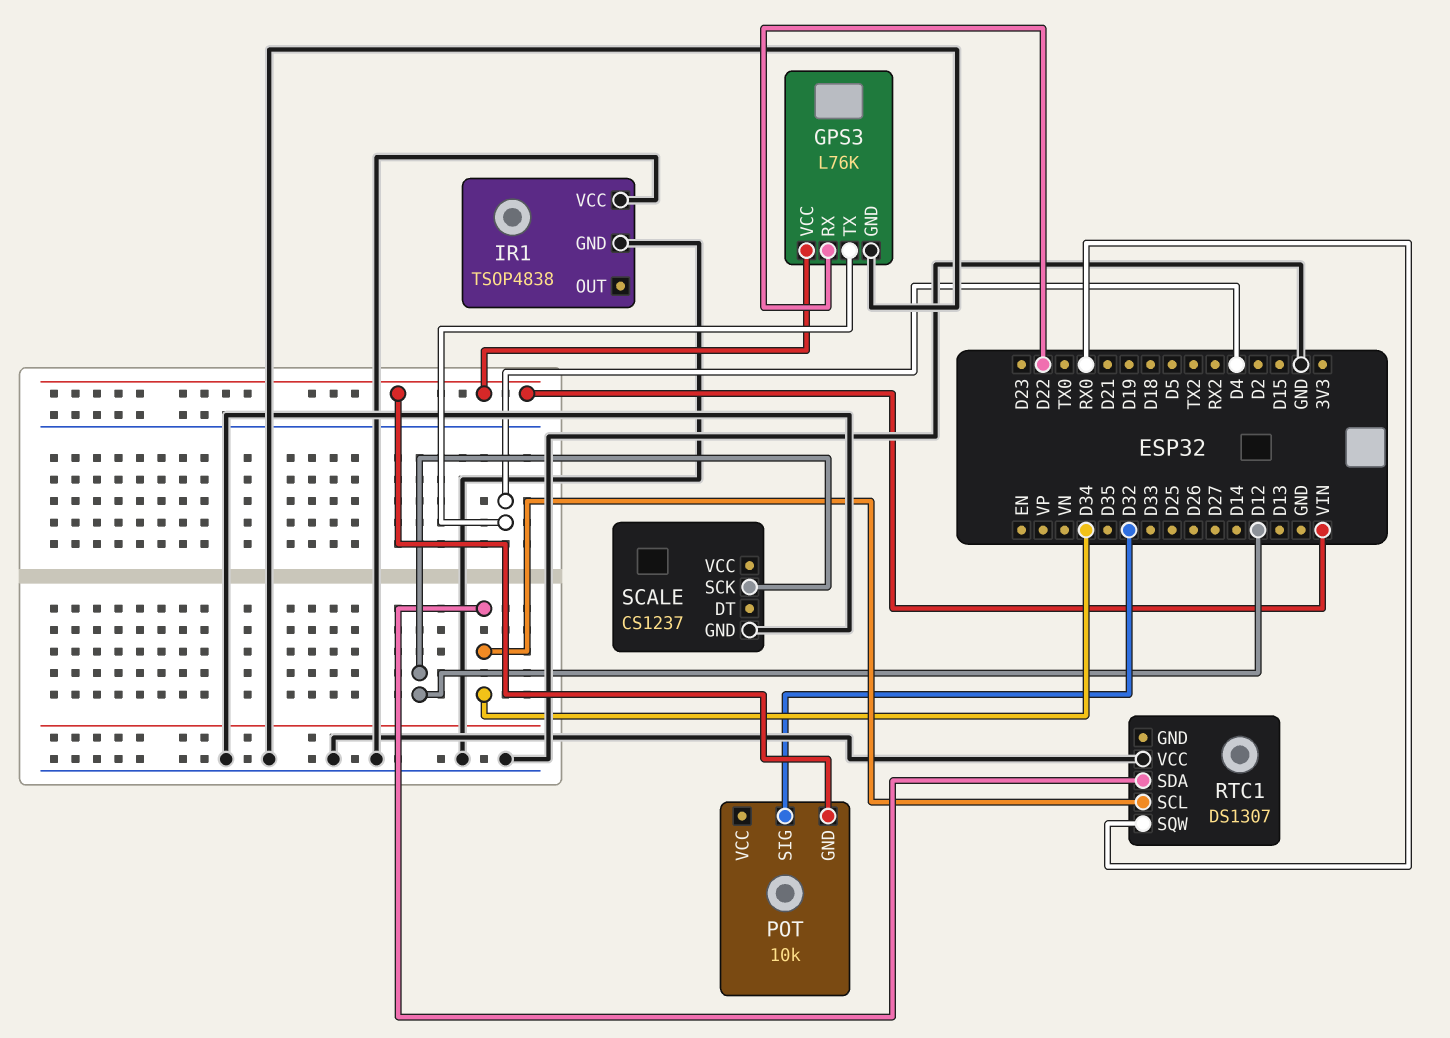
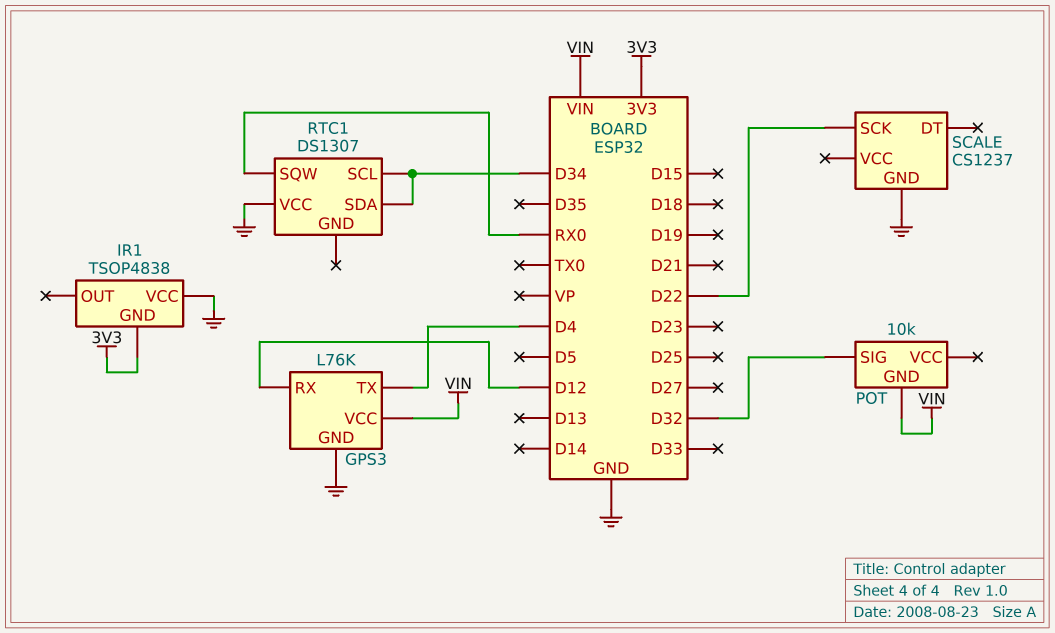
GPS3 pin RX: D22 -> D12
IR1 pin GND: GND -> 3V3
SCALE pin SCK: D12 -> D22

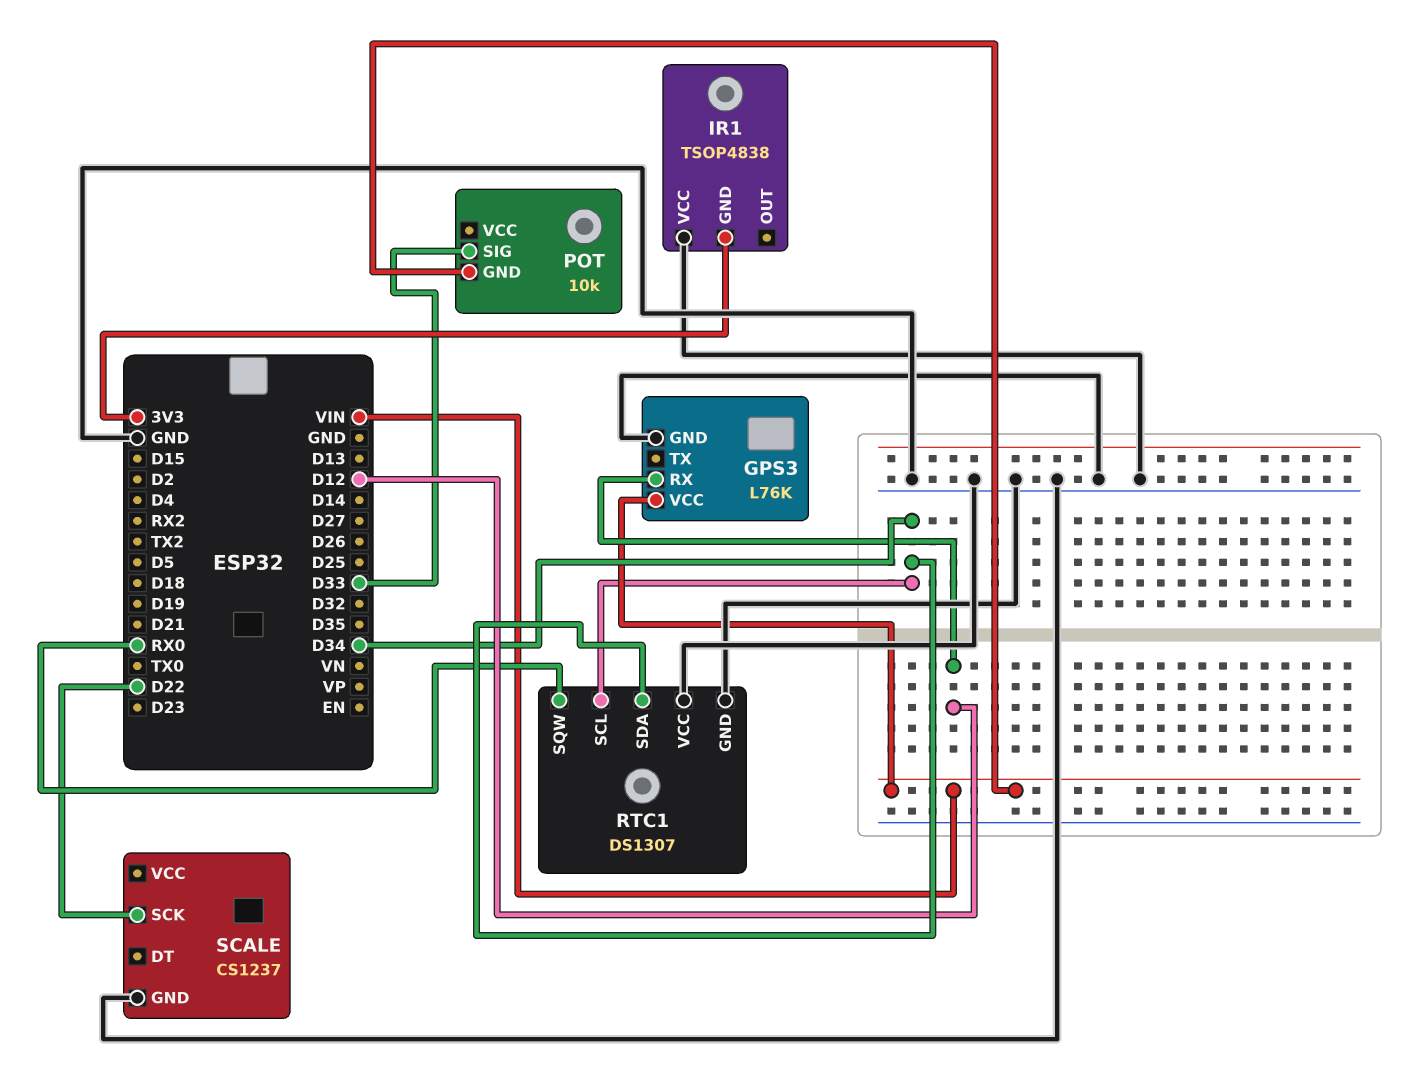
GPS3 pin TX: D4 -> none
POT pin SIG: D32 -> D33
RTC1 pin GND: none -> GND

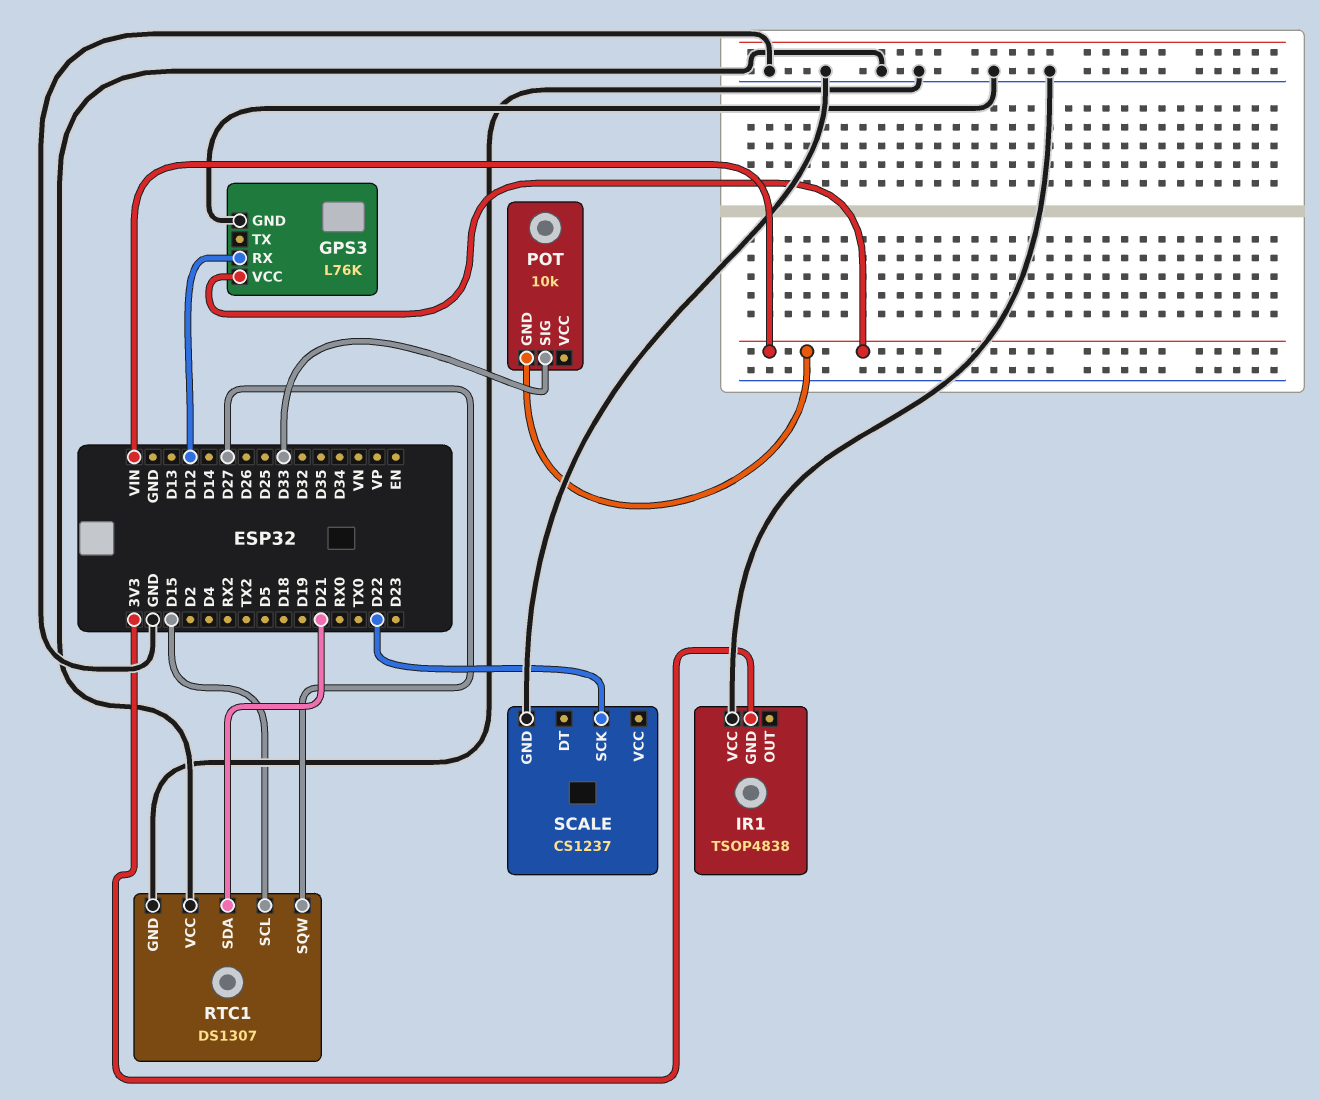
RTC1 pin SCL: D34 -> D15
RTC1 pin SDA: D34 -> D21
RTC1 pin SQW: RX0 -> D27

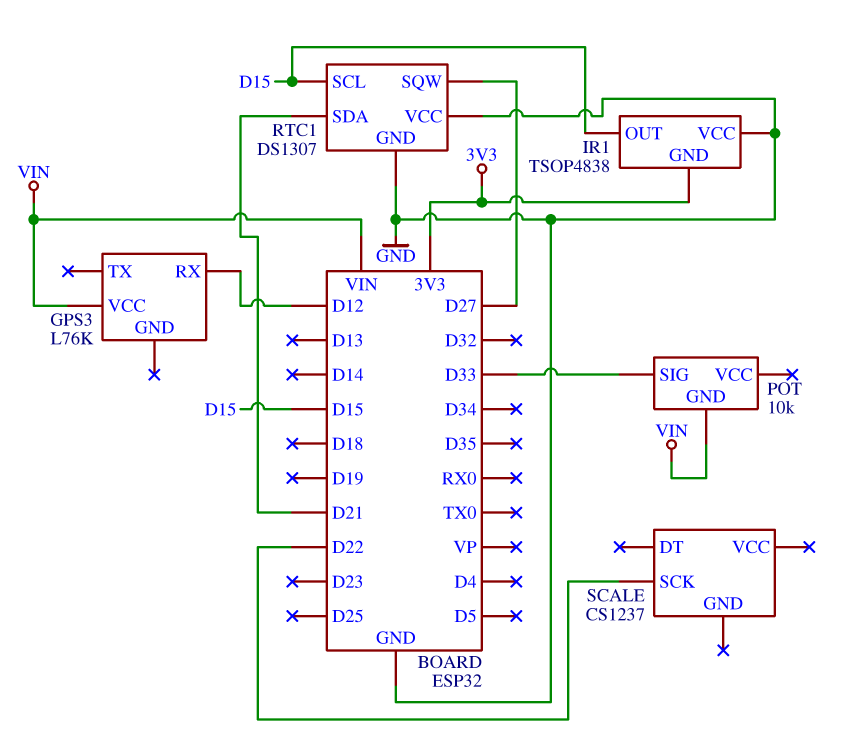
GPS3 pin GND: GND -> none
IR1 pin OUT: none -> D15
SCALE pin GND: GND -> none

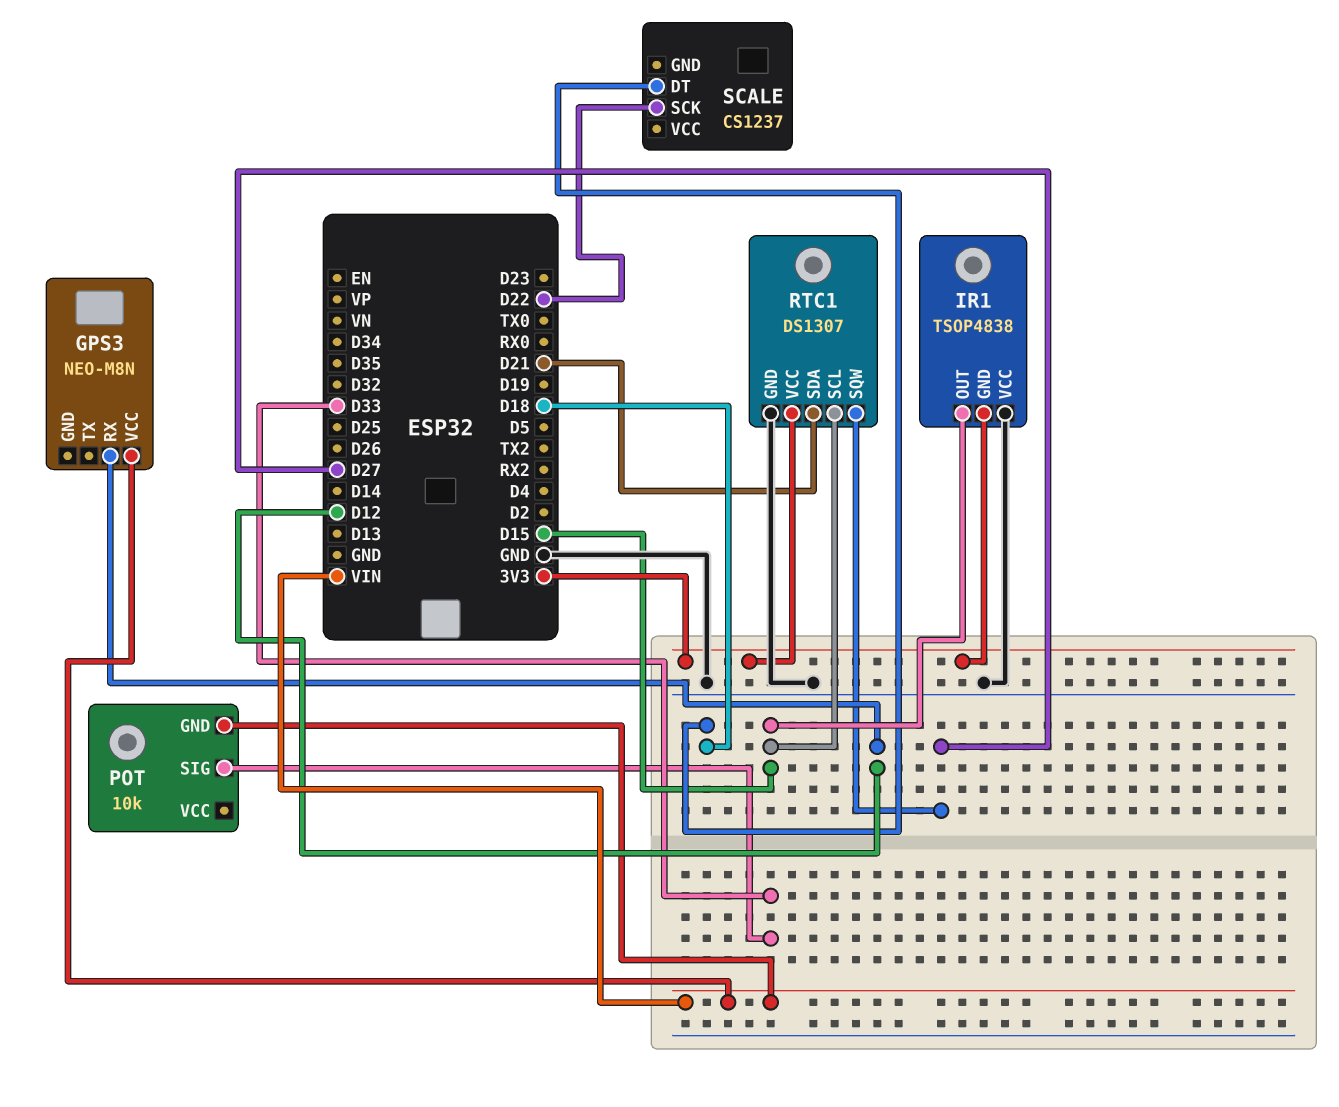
GPS3: L76K -> NEO-M8N
RTC1 pin VCC: GND -> 3V3
SCALE pin DT: none -> D18

